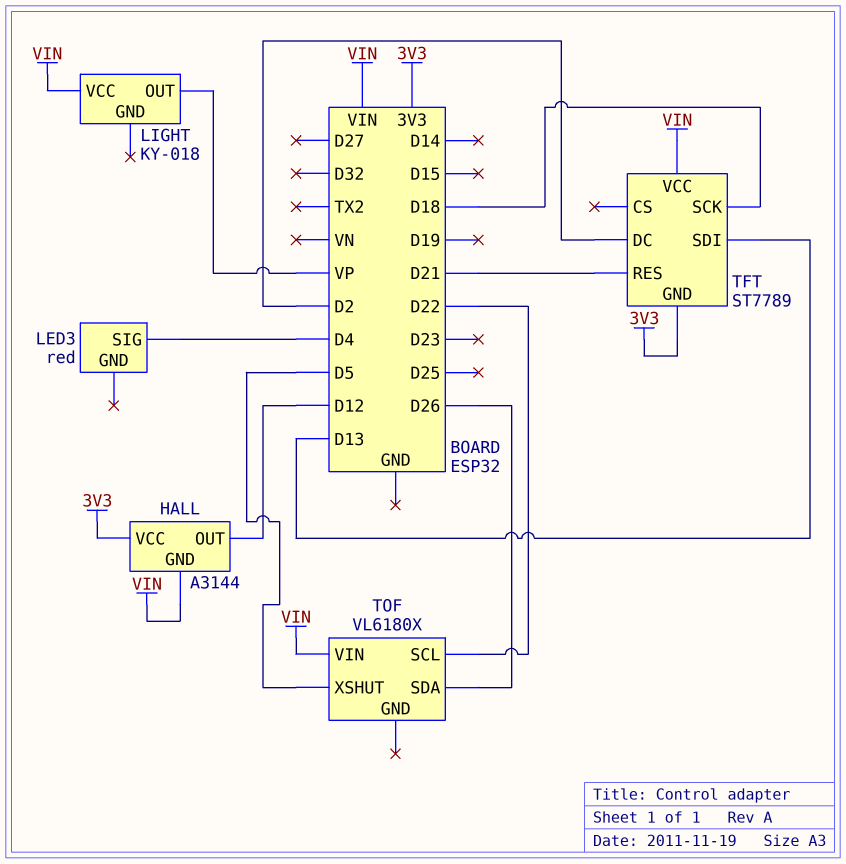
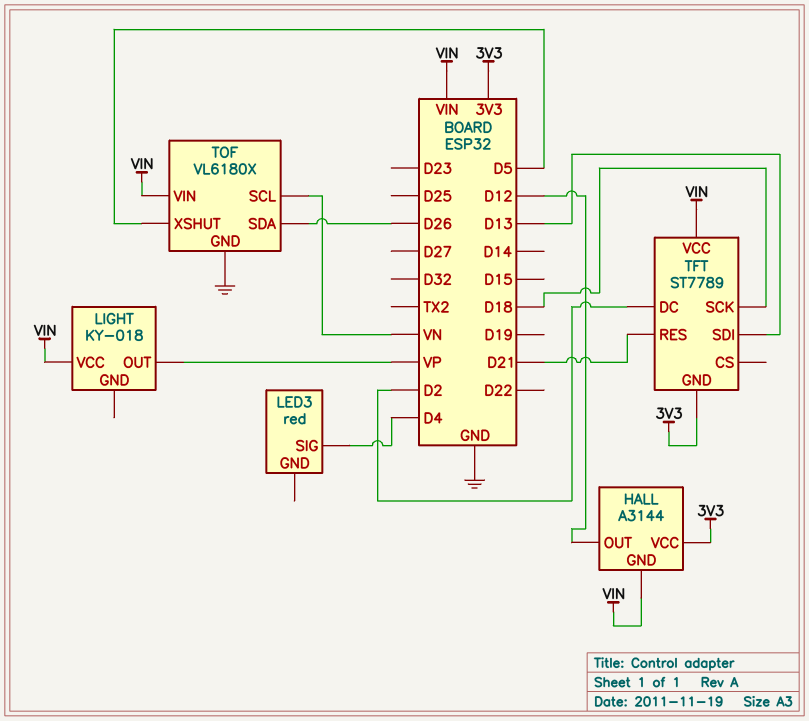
TOF pin GND: none -> GND
TOF pin SCL: D22 -> VN

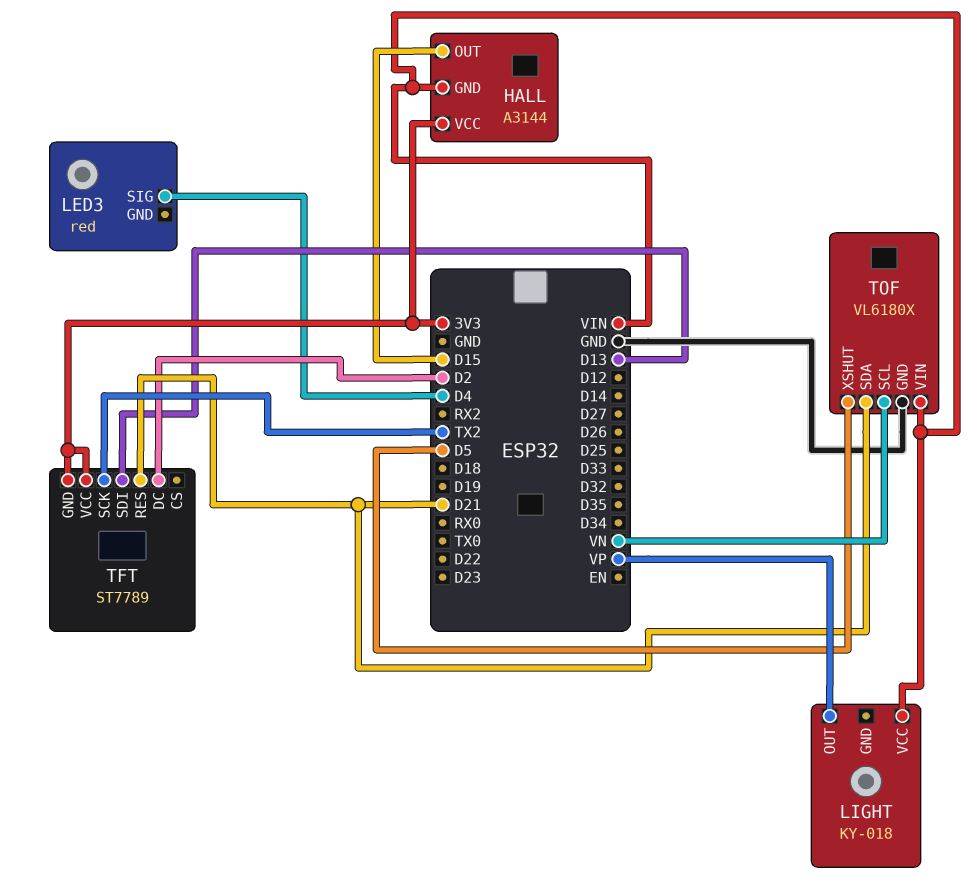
HALL pin OUT: D12 -> D15
TFT pin SCK: D18 -> TX2
TFT pin VCC: VIN -> 3V3
TOF pin SDA: D26 -> D21

